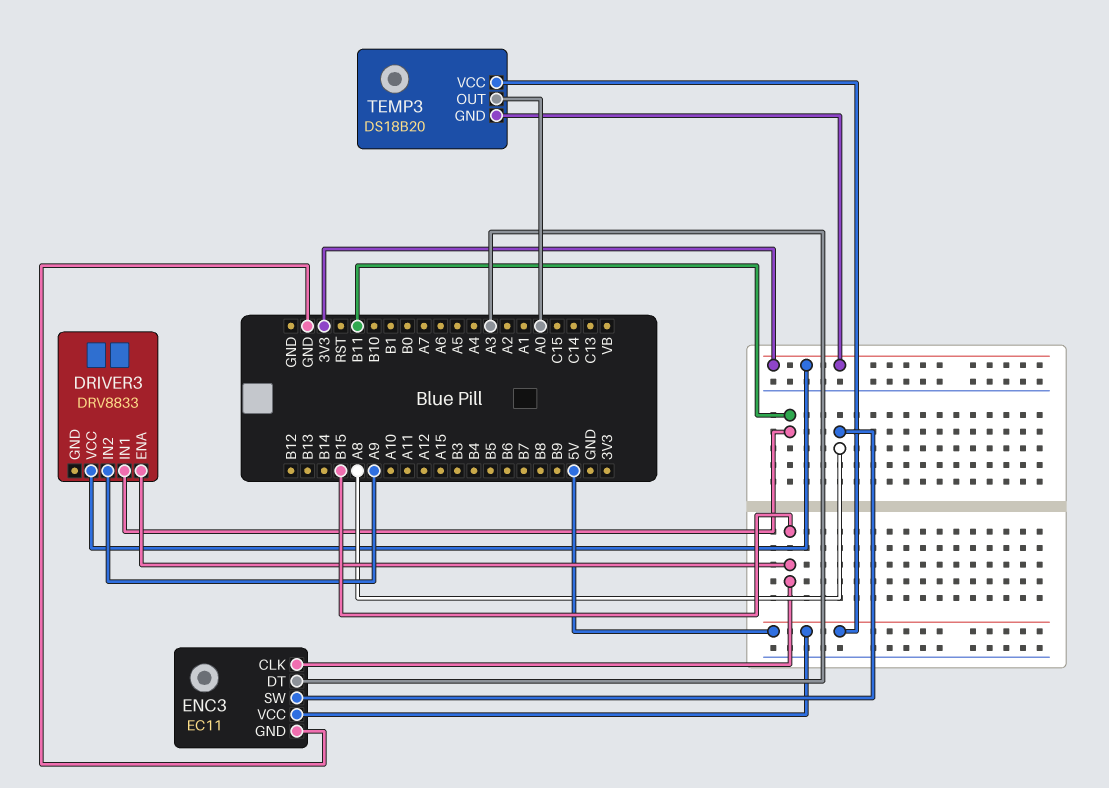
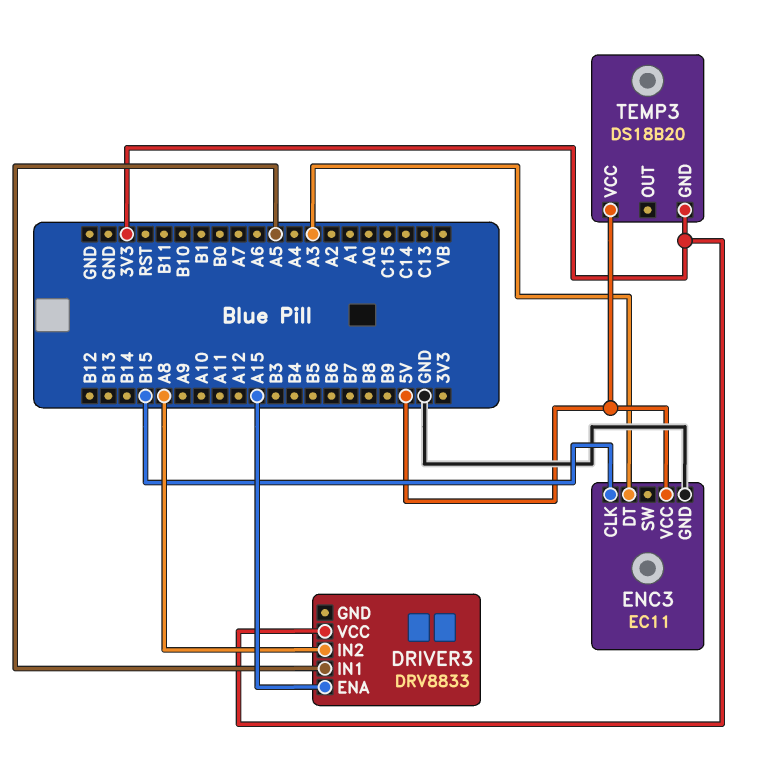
DRIVER3 pin ENA: B15 -> A15
DRIVER3 pin IN1: B11 -> A5
DRIVER3 pin IN2: A9 -> A8
ENC3 pin SW: A8 -> none
TEMP3 pin OUT: A0 -> none

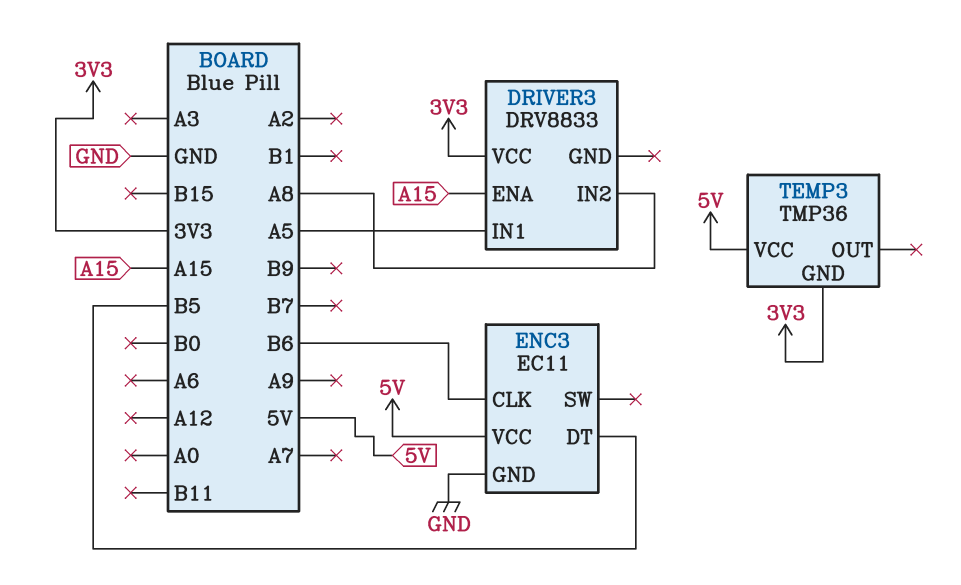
ENC3 pin CLK: B15 -> B6
ENC3 pin DT: A3 -> B5
TEMP3: DS18B20 -> TMP36

